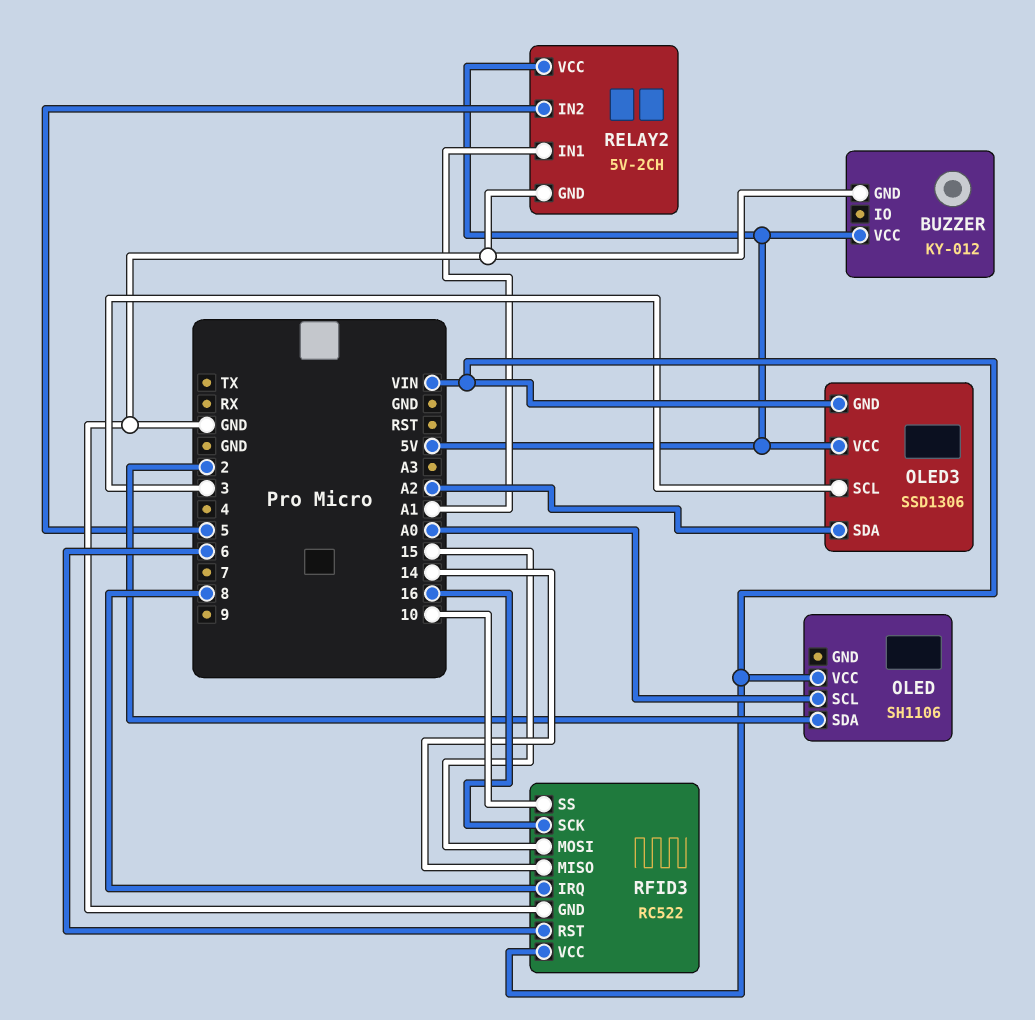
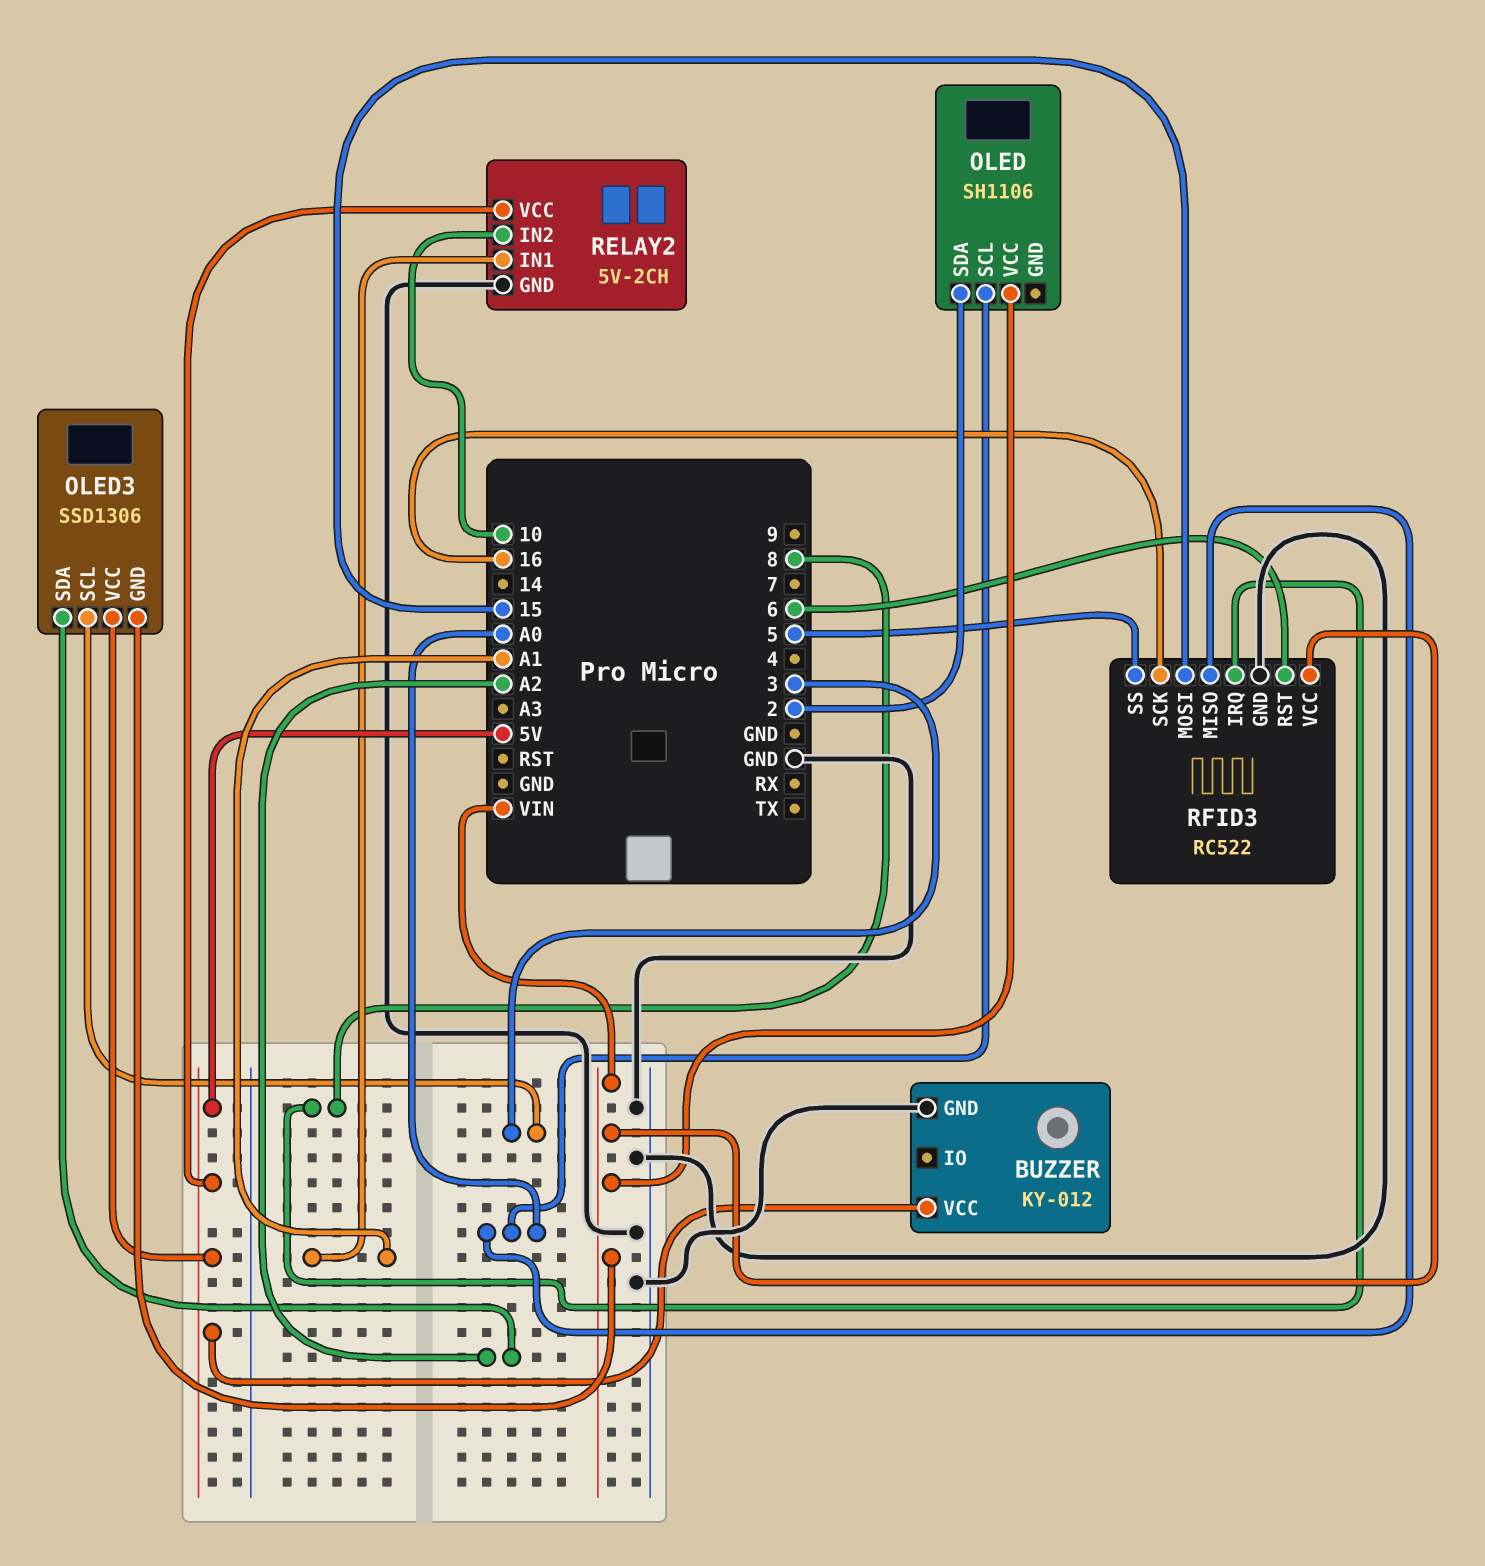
RELAY2 pin IN2: 5 -> 10
RFID3 pin MISO: 14 -> A0
RFID3 pin SS: 10 -> 5

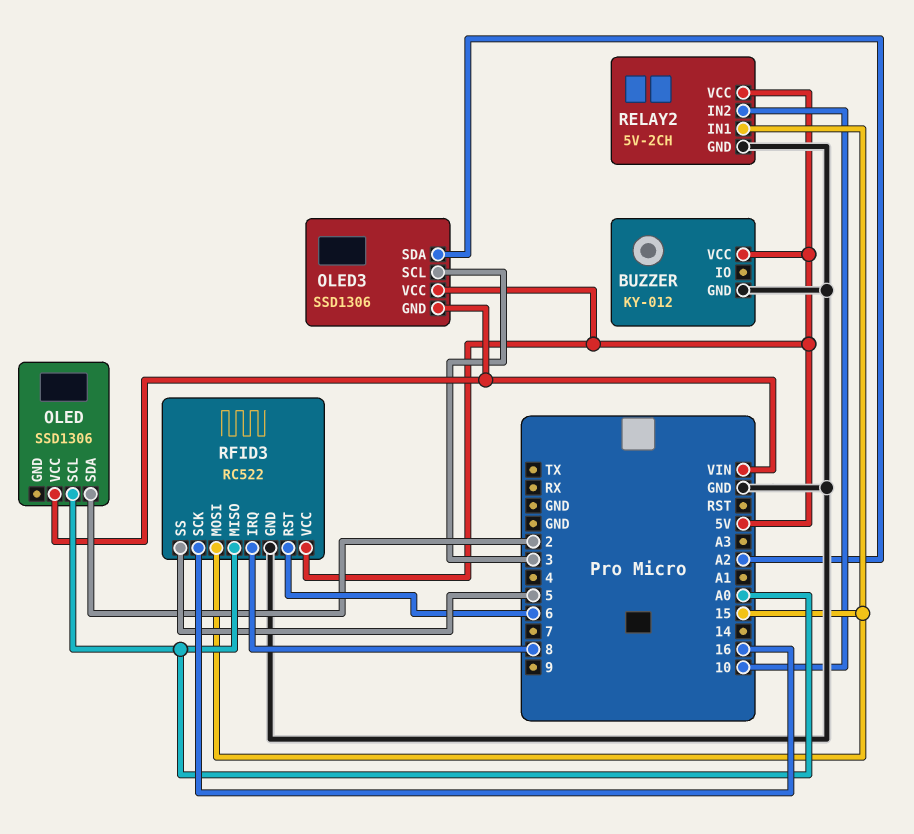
OLED: SH1106 -> SSD1306
RELAY2 pin IN1: A1 -> 15
RFID3 pin VCC: VIN -> 5V

